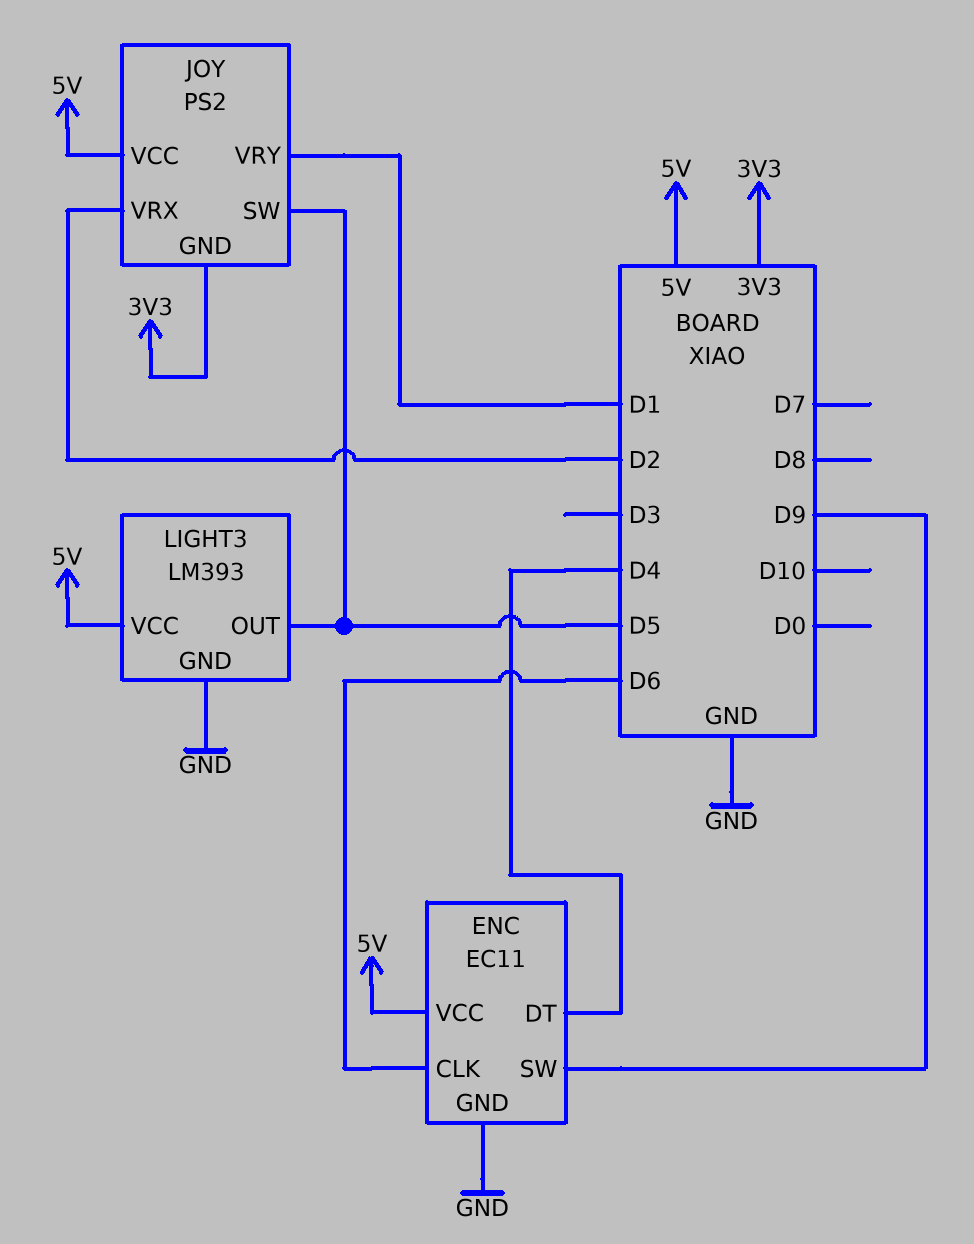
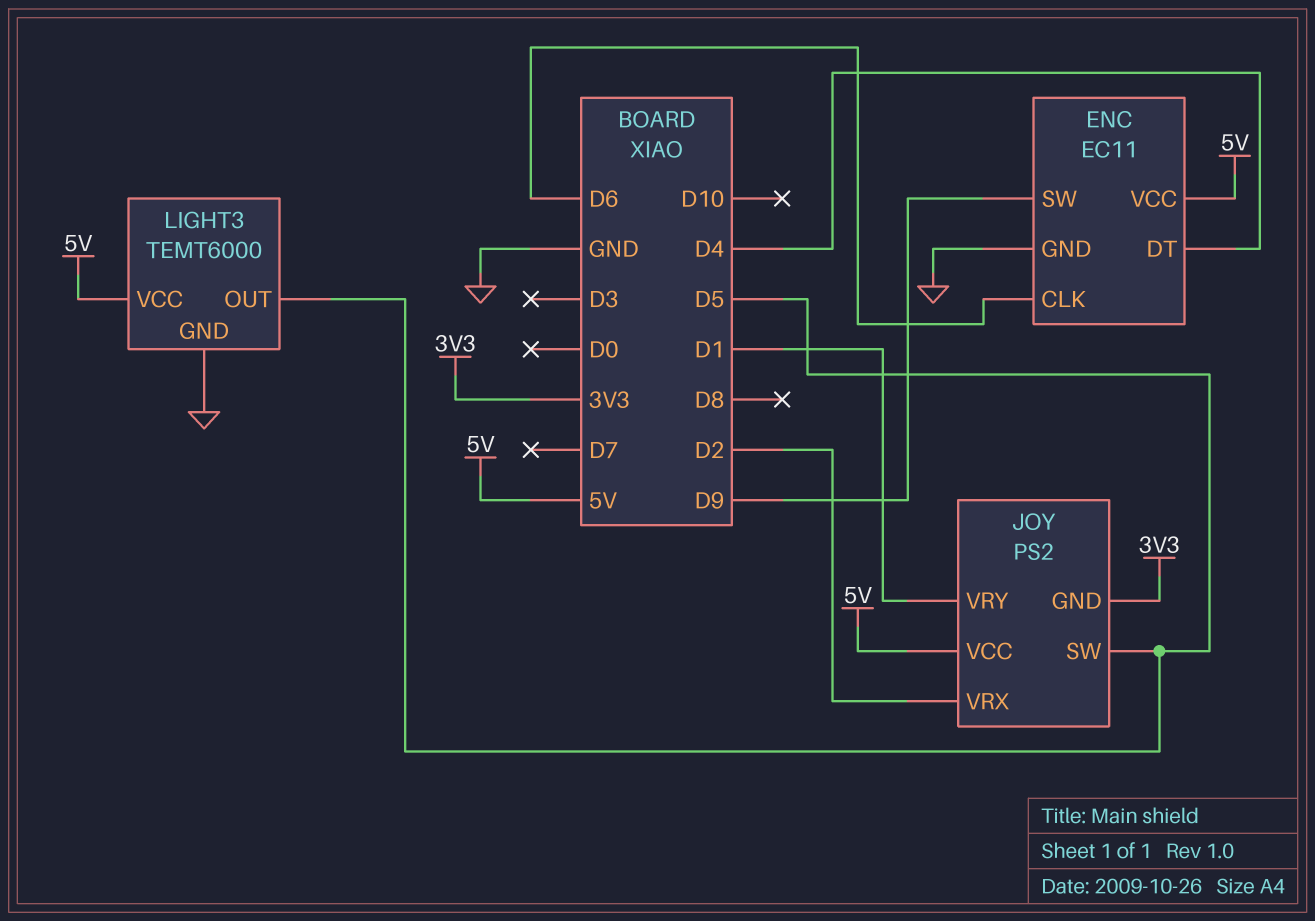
LIGHT3: LM393 -> TEMT6000

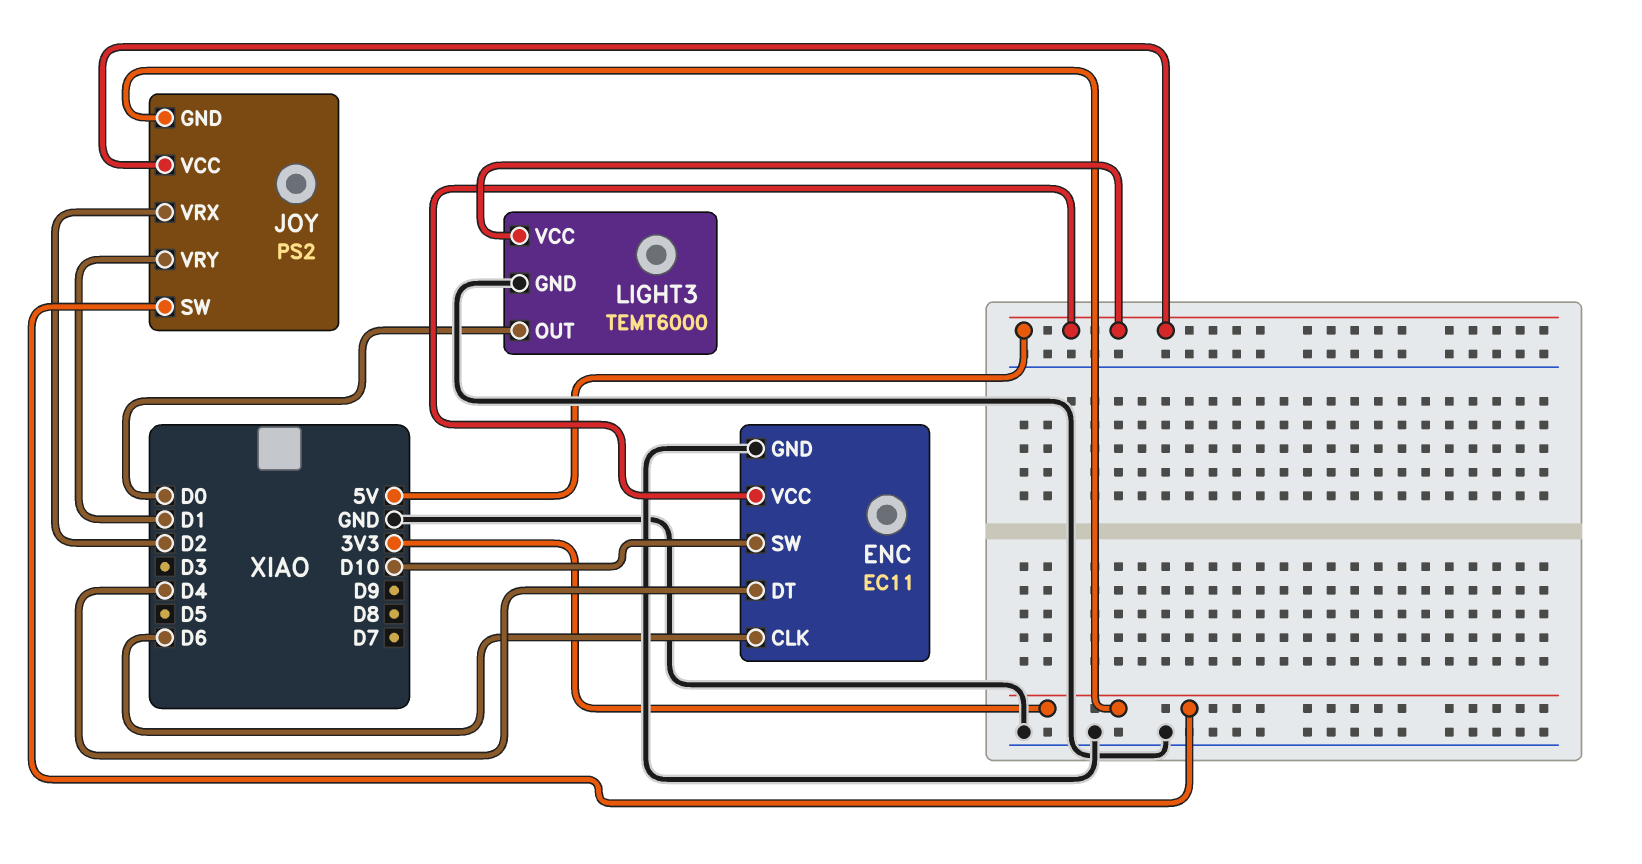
ENC pin SW: D9 -> D10
JOY pin SW: D5 -> 3V3
LIGHT3 pin OUT: D5 -> D0

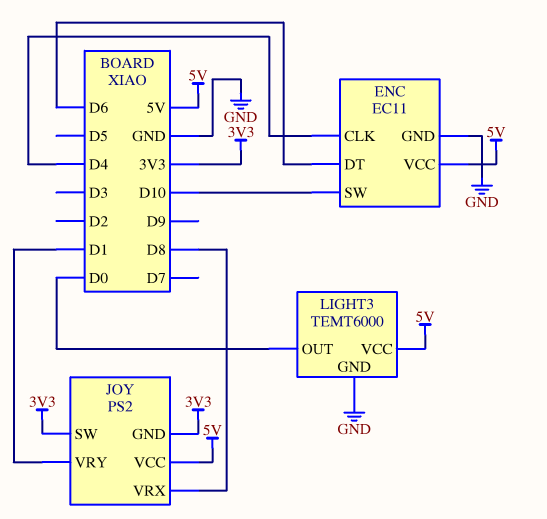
ENC pin CLK: D6 -> D4
ENC pin DT: D4 -> D6
JOY pin VRX: D2 -> D8

